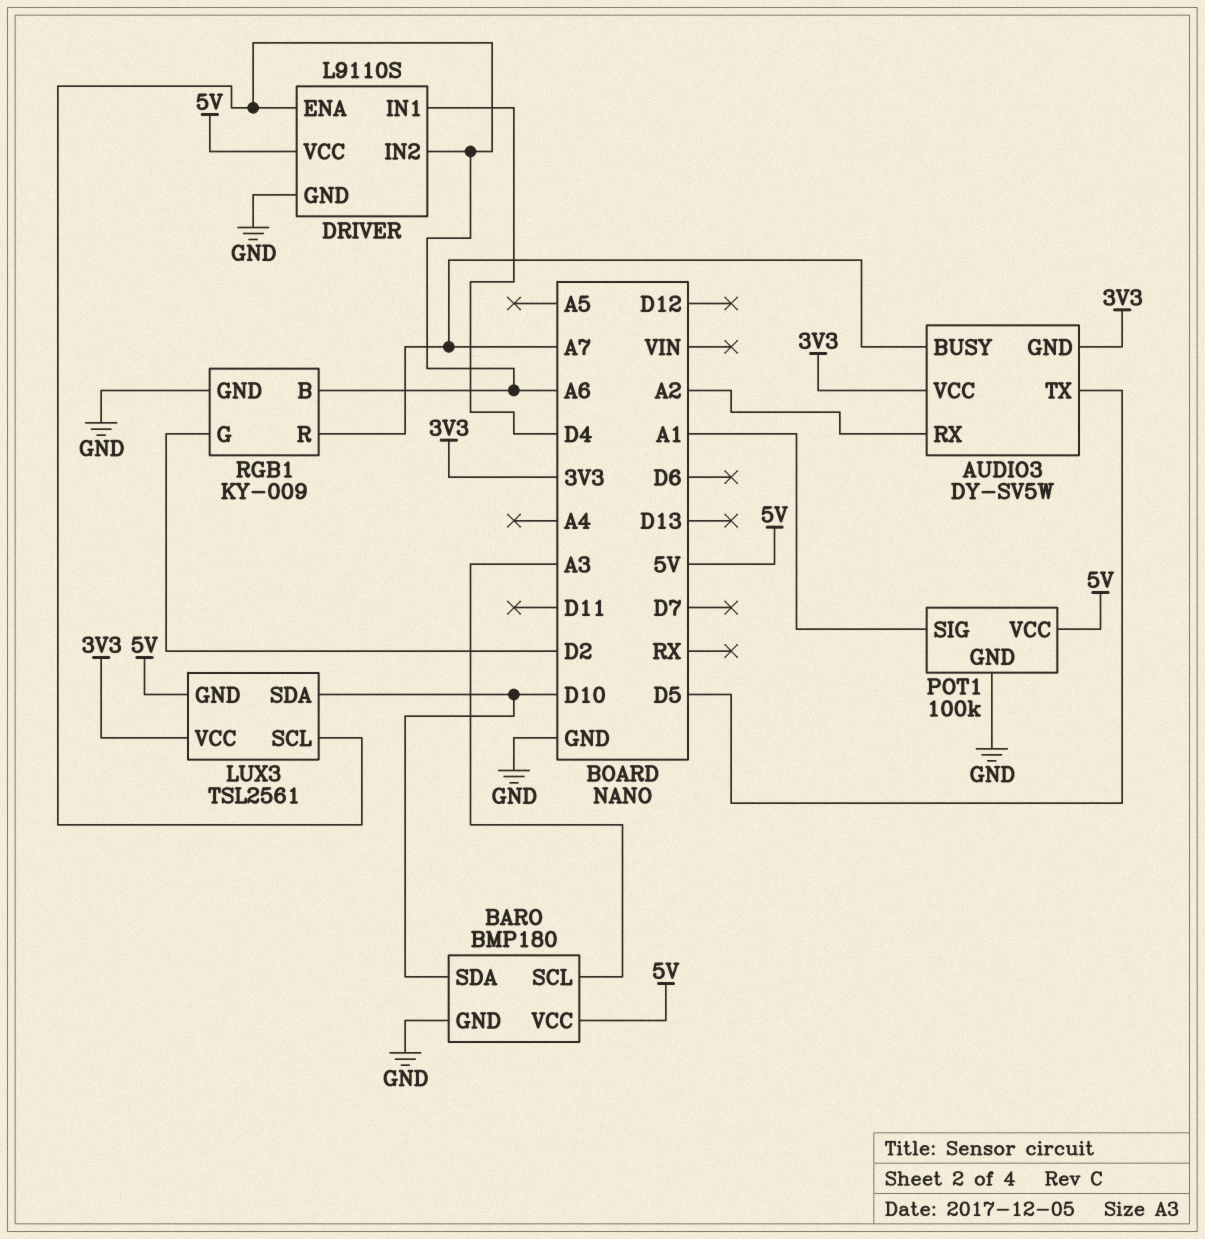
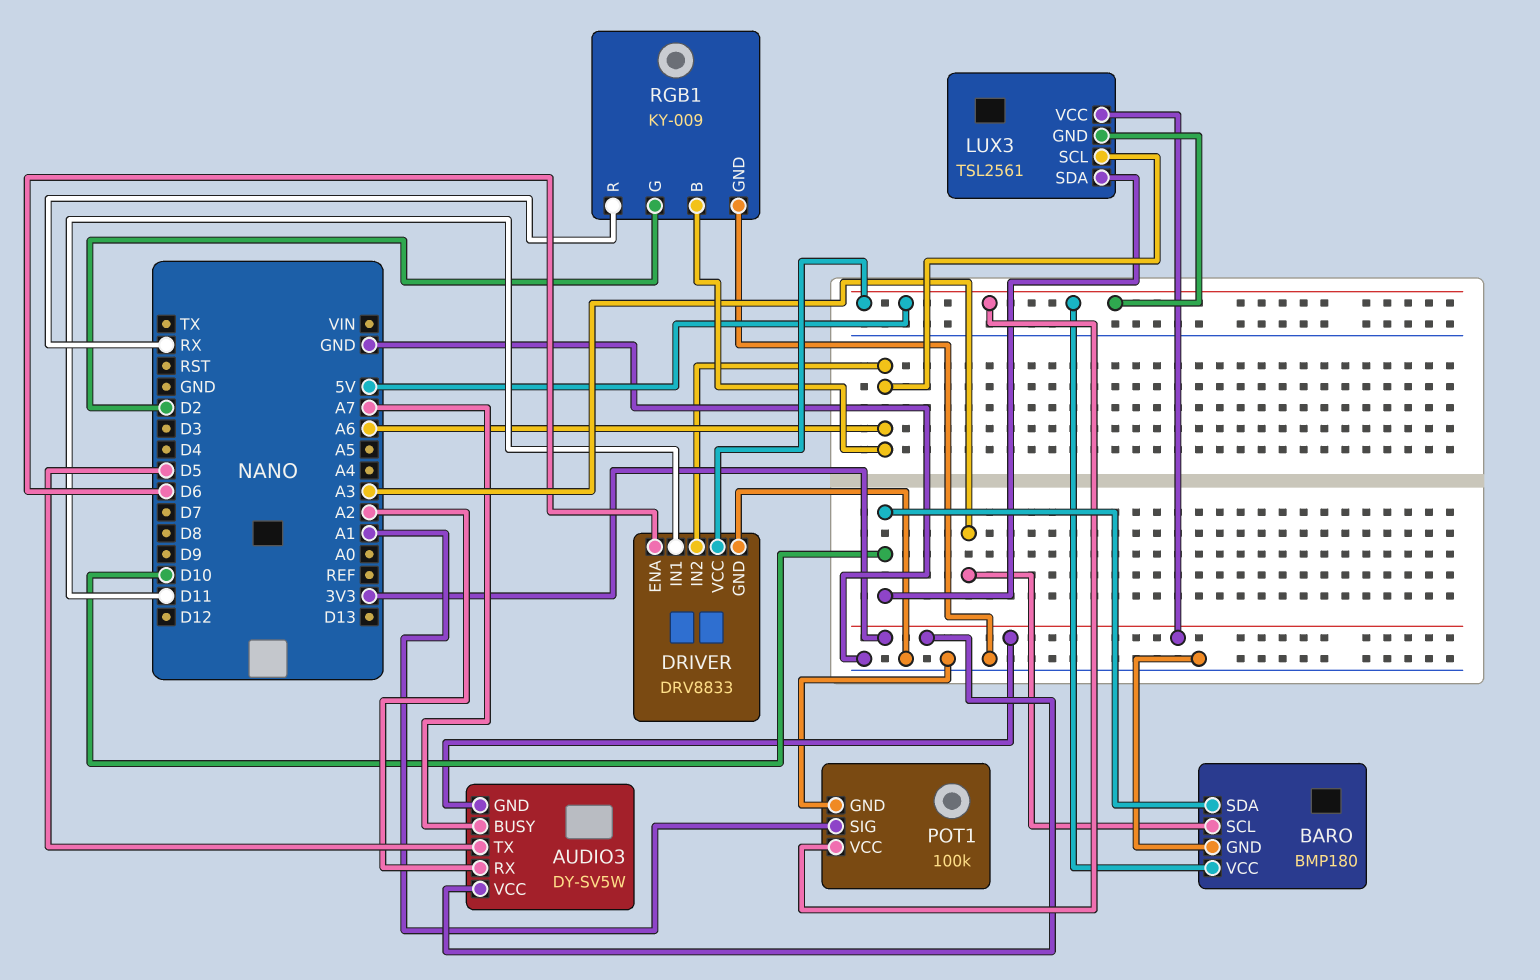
DRIVER: L9110S -> DRV8833
DRIVER pin ENA: A6 -> D6
DRIVER pin IN1: D4 -> D11
RGB1 pin R: A7 -> RX

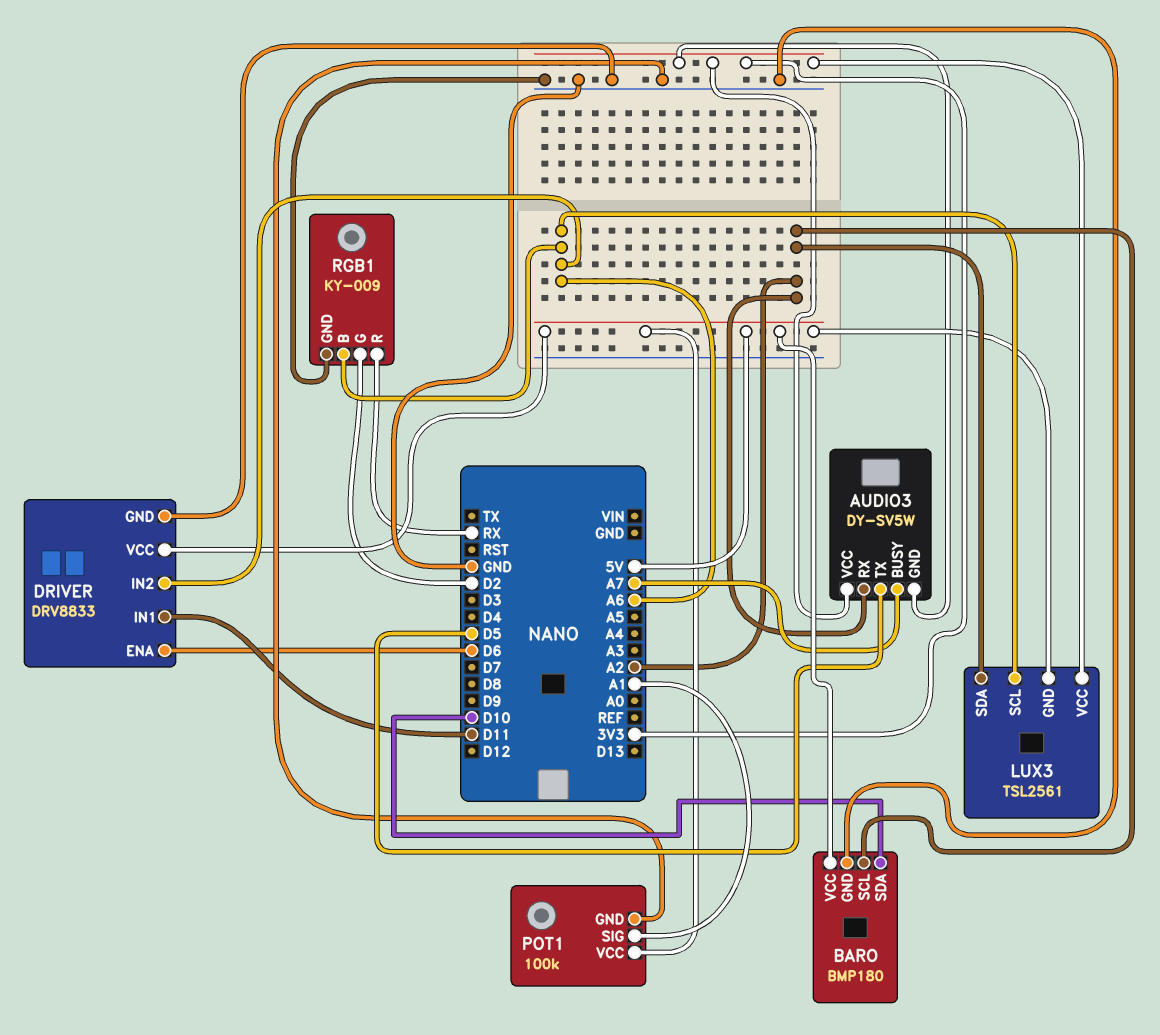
BARO pin SCL: A3 -> A2
LUX3 pin SDA: D10 -> A2

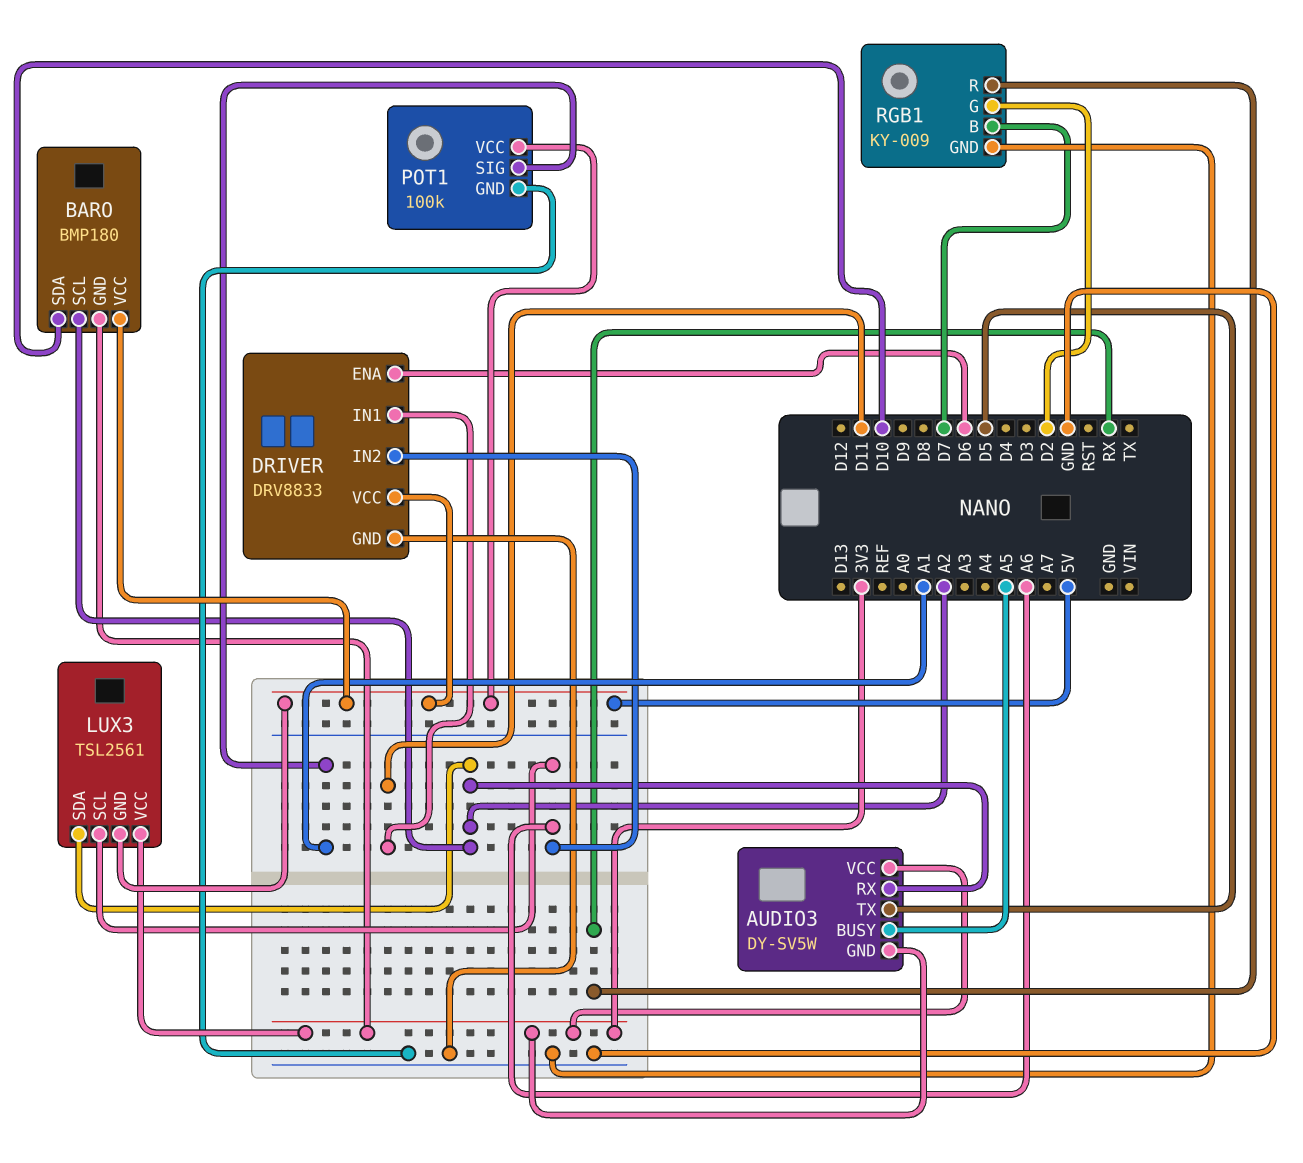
AUDIO3 pin BUSY: A7 -> A5
BARO pin GND: GND -> 3V3
RGB1 pin B: A6 -> D7

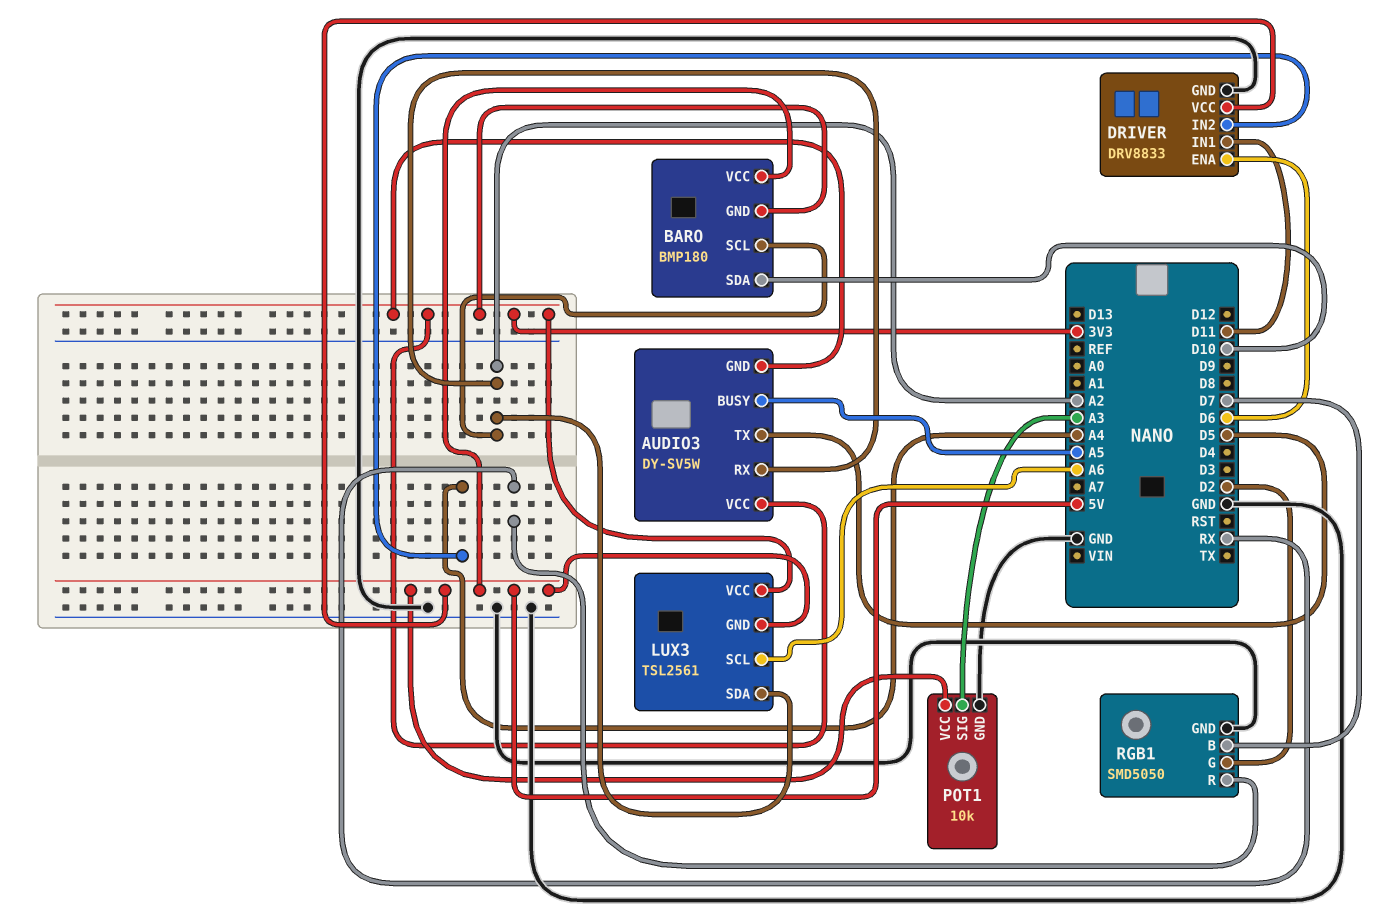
DRIVER pin IN2: A6 -> A4
POT1: 100k -> 10k
POT1 pin SIG: A1 -> A3
RGB1: KY-009 -> SMD5050

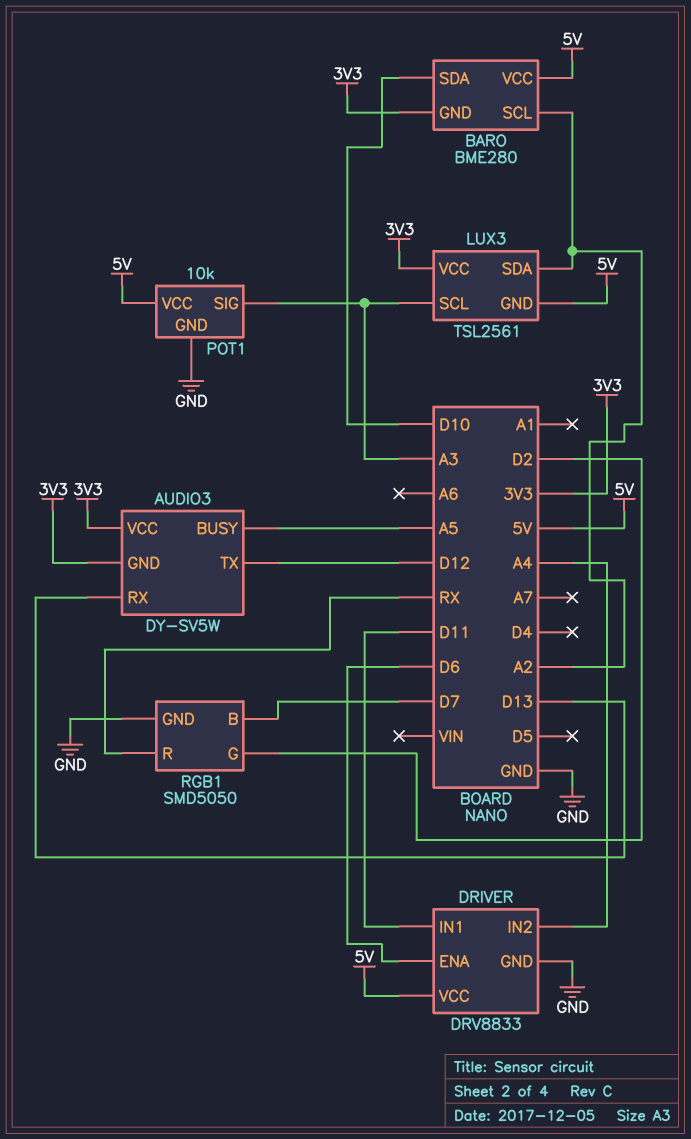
AUDIO3 pin RX: A2 -> D13
AUDIO3 pin TX: D5 -> D12
BARO: BMP180 -> BME280
LUX3 pin SCL: A6 -> A3

